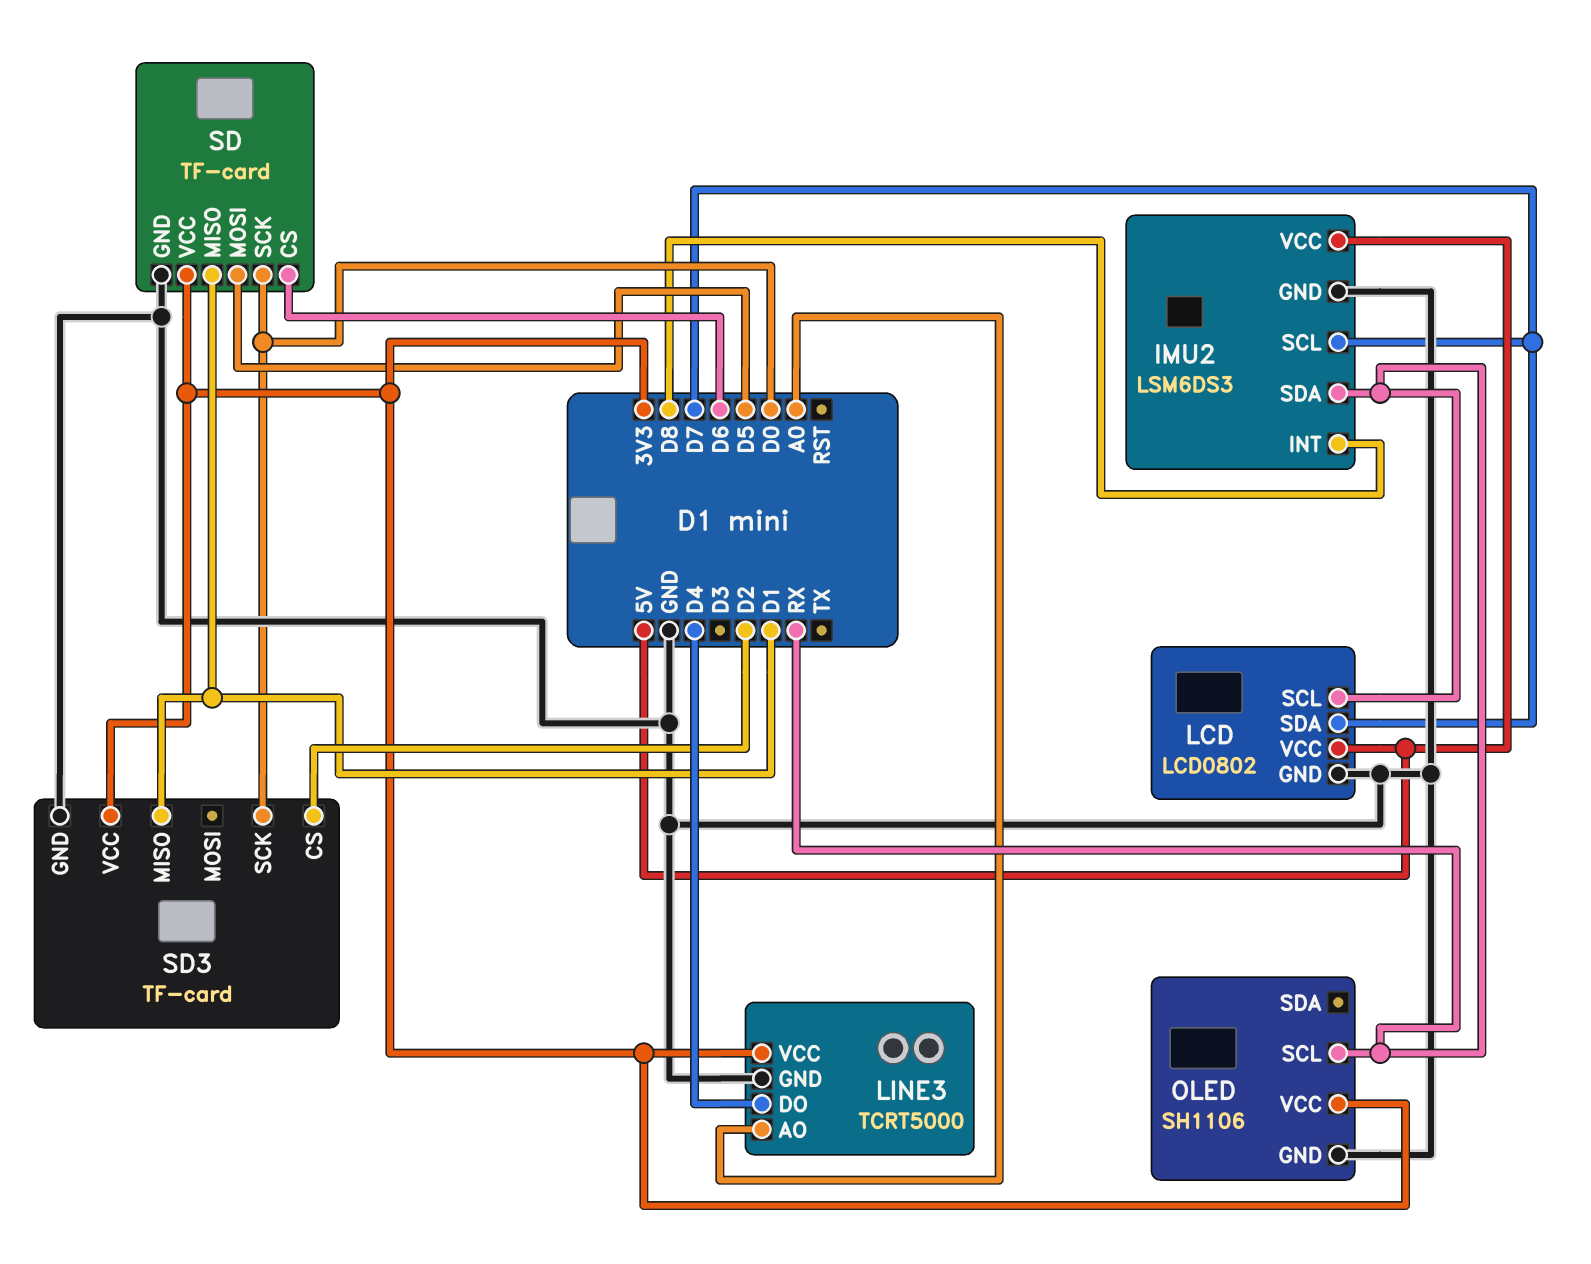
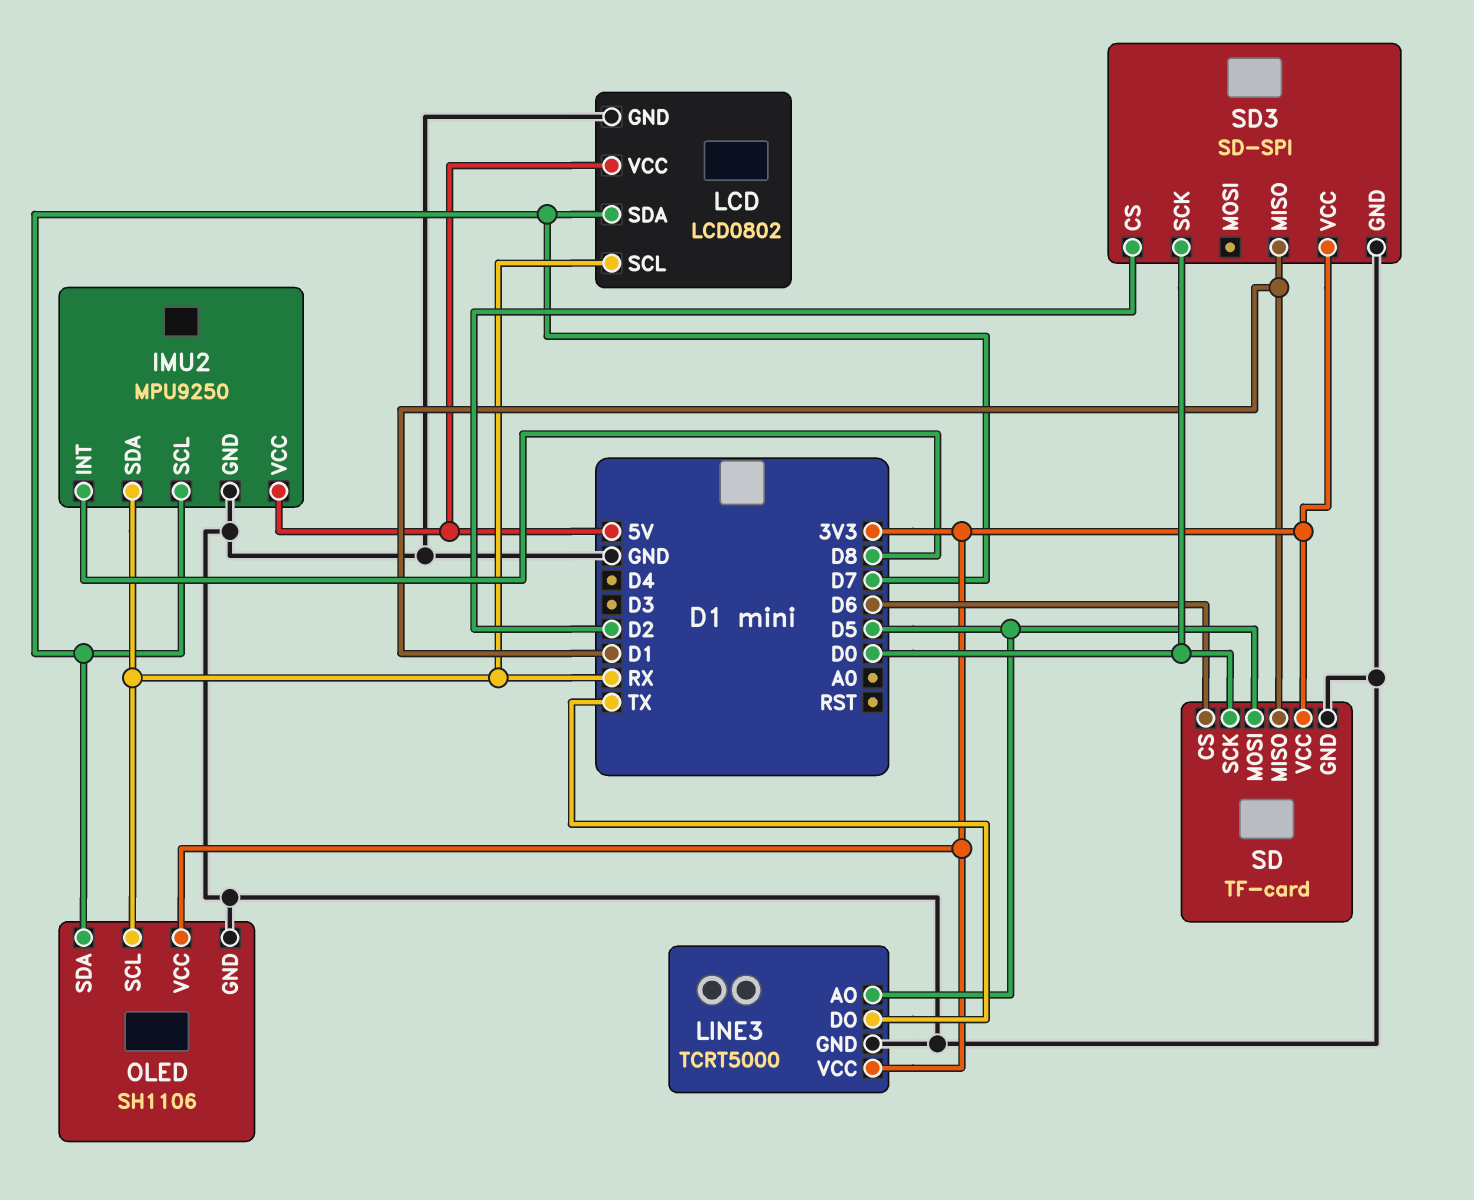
IMU2: LSM6DS3 -> MPU9250
LINE3 pin AO: A0 -> D5
LINE3 pin DO: D4 -> TX
OLED pin SDA: none -> D7
SD3: TF-card -> SD-SPI

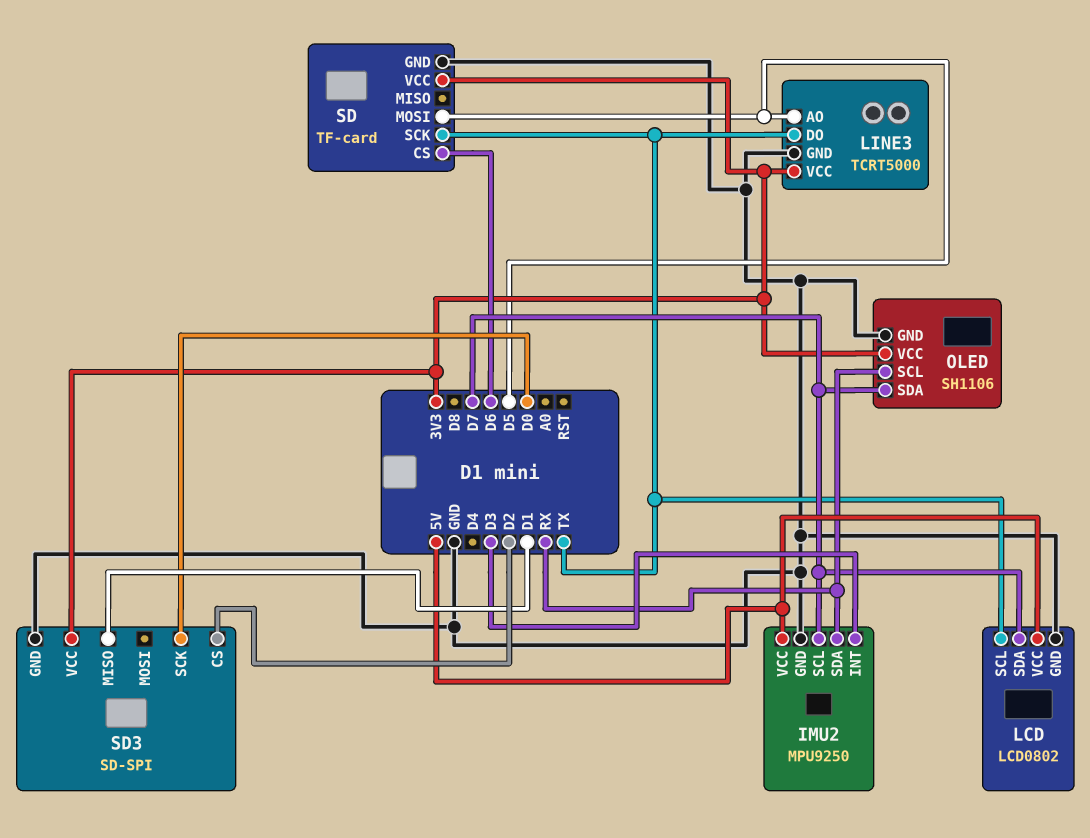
IMU2 pin INT: D8 -> D3
LCD pin SCL: RX -> TX
SD pin MISO: D1 -> none
SD pin SCK: D0 -> TX

